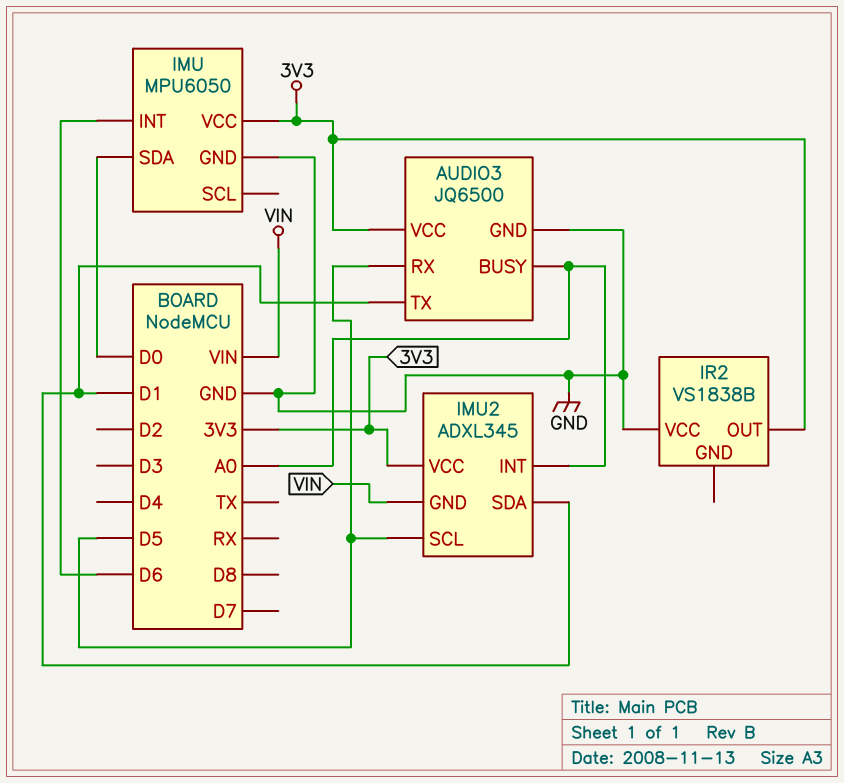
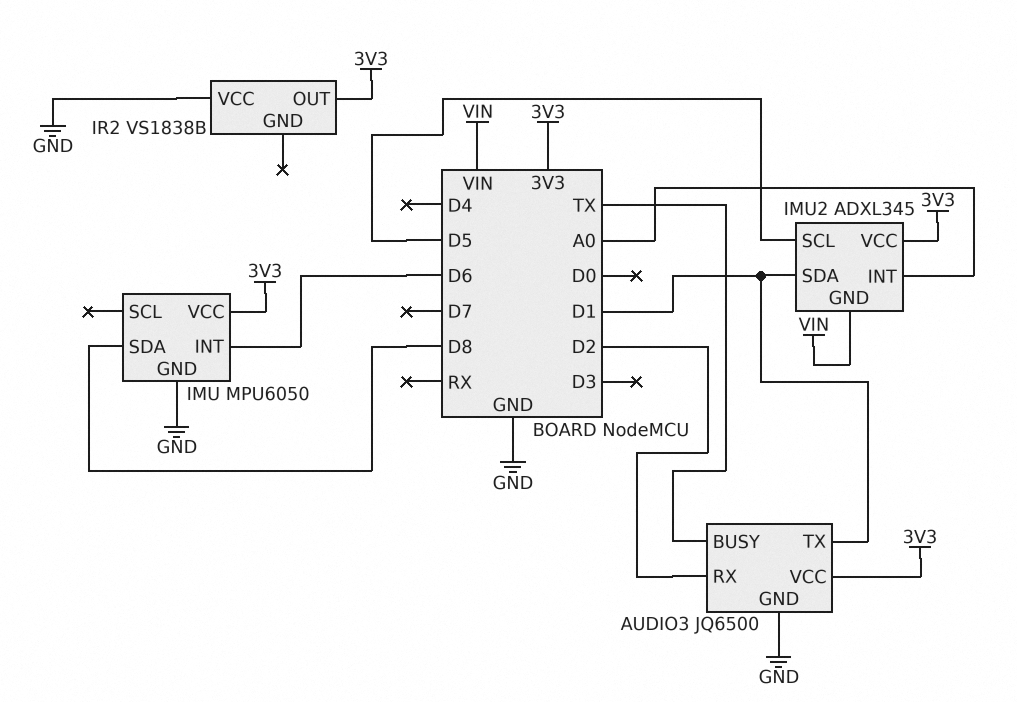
AUDIO3 pin BUSY: A0 -> TX
AUDIO3 pin RX: D5 -> D2
IMU pin SDA: D0 -> D8

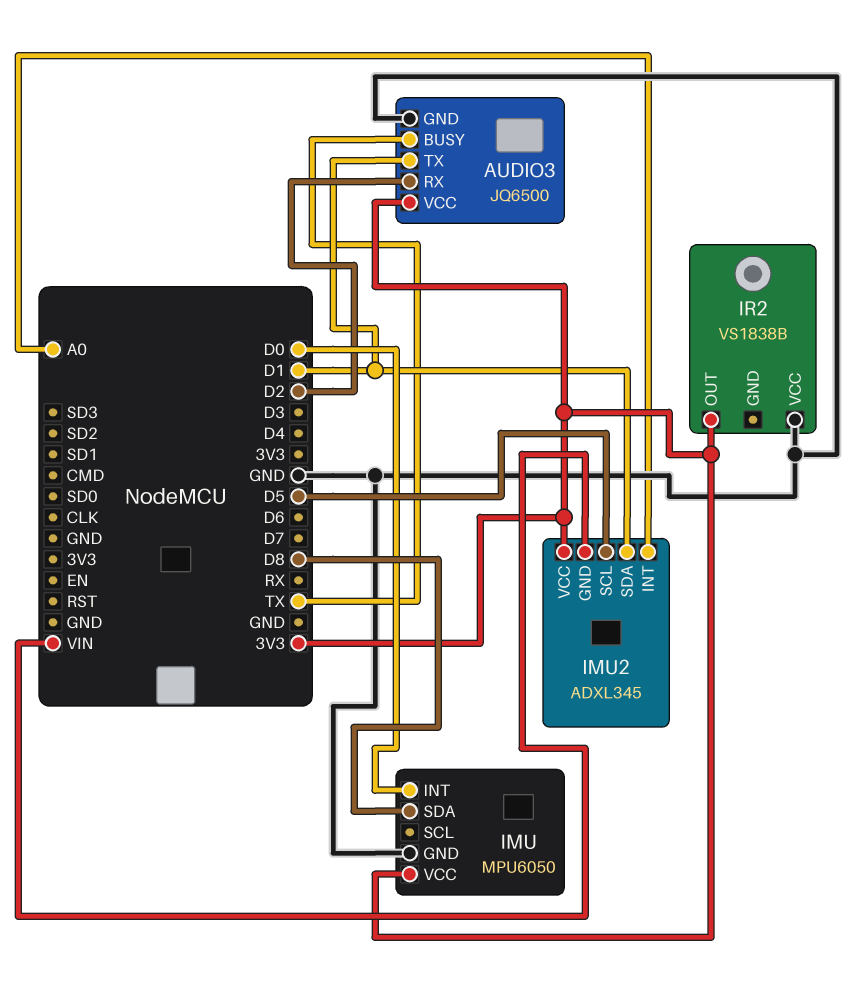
IMU pin INT: D6 -> D0

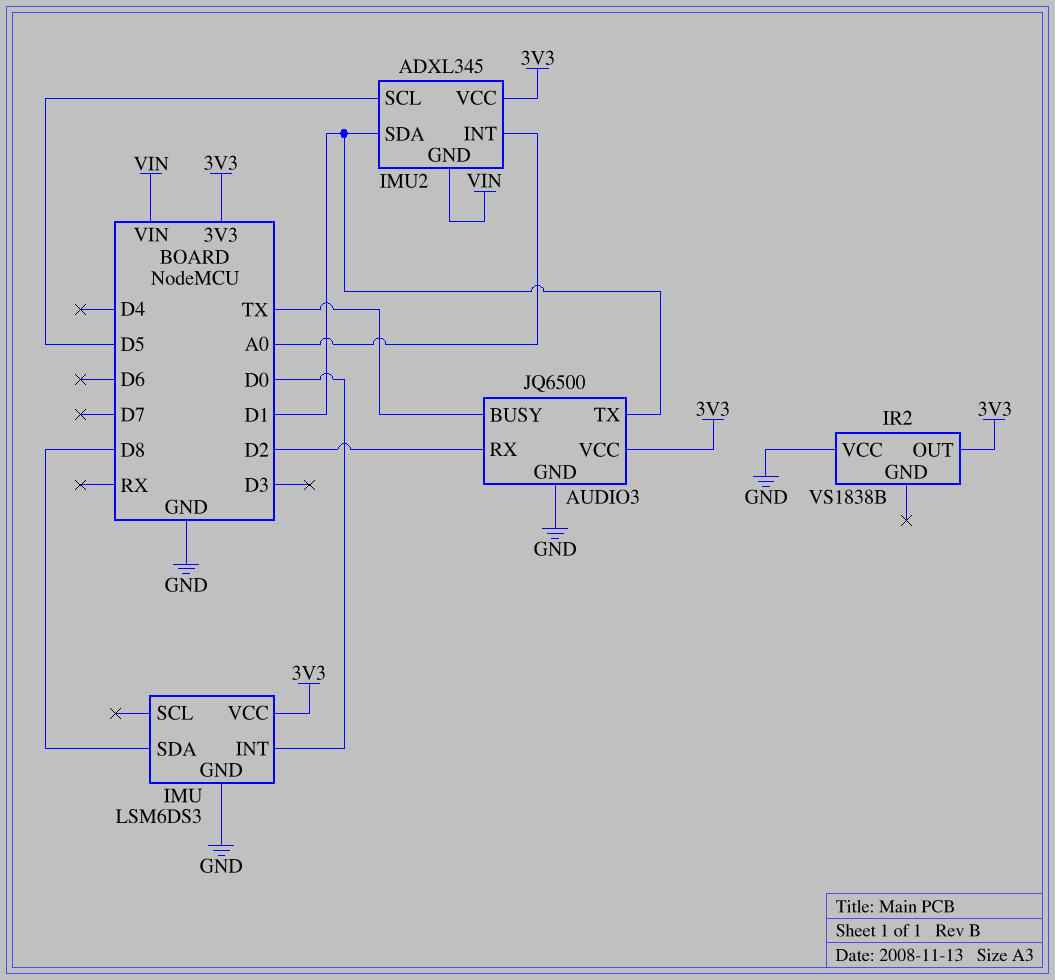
IMU: MPU6050 -> LSM6DS3

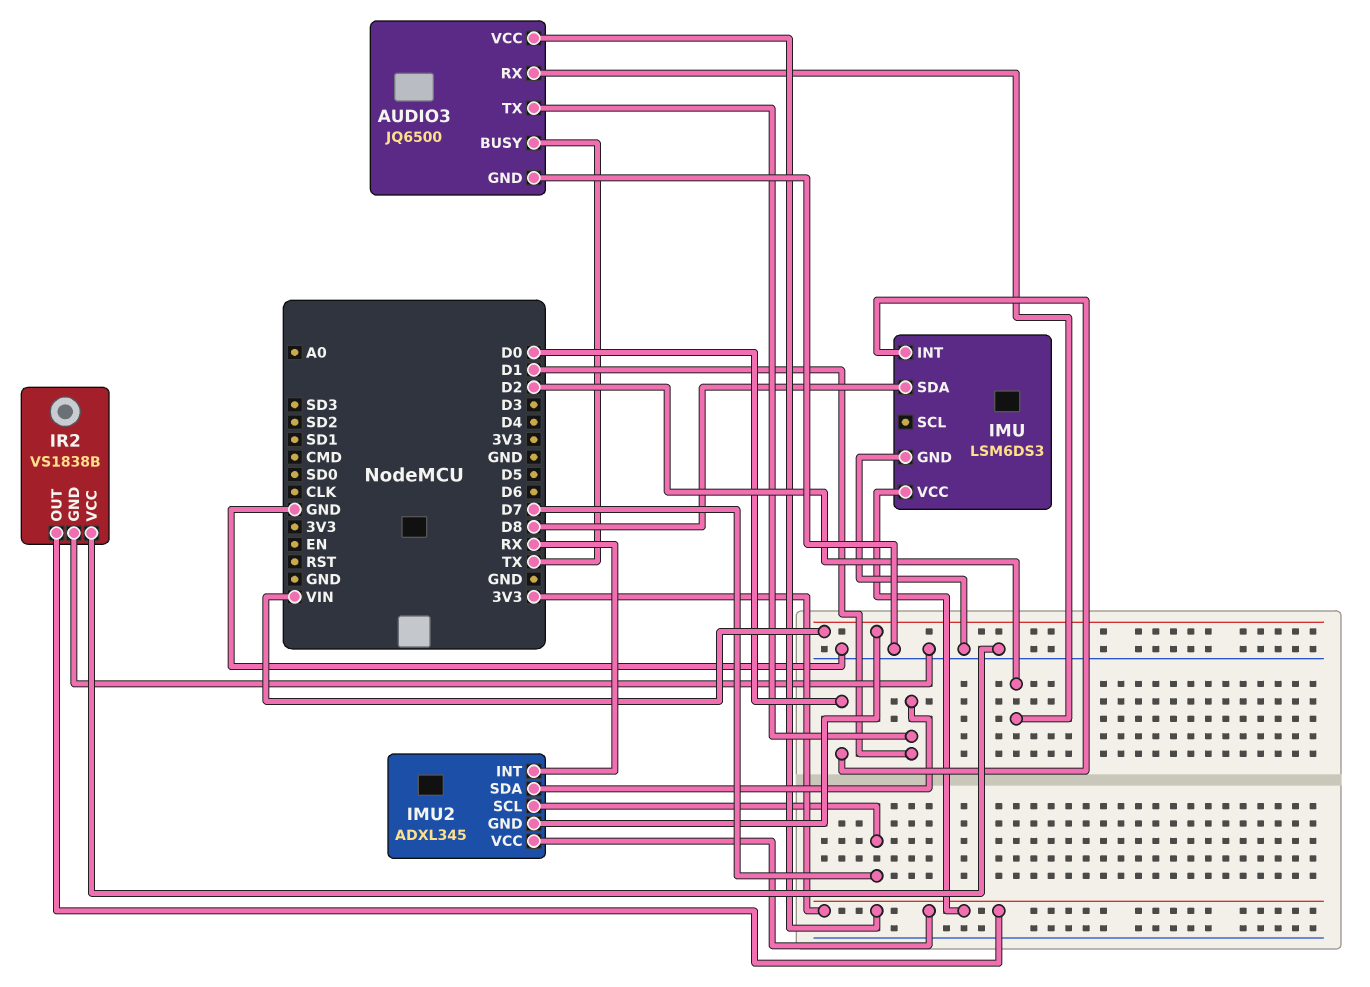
IMU2 pin INT: A0 -> RX
IMU2 pin SCL: D5 -> D7
IR2 pin GND: none -> GND

